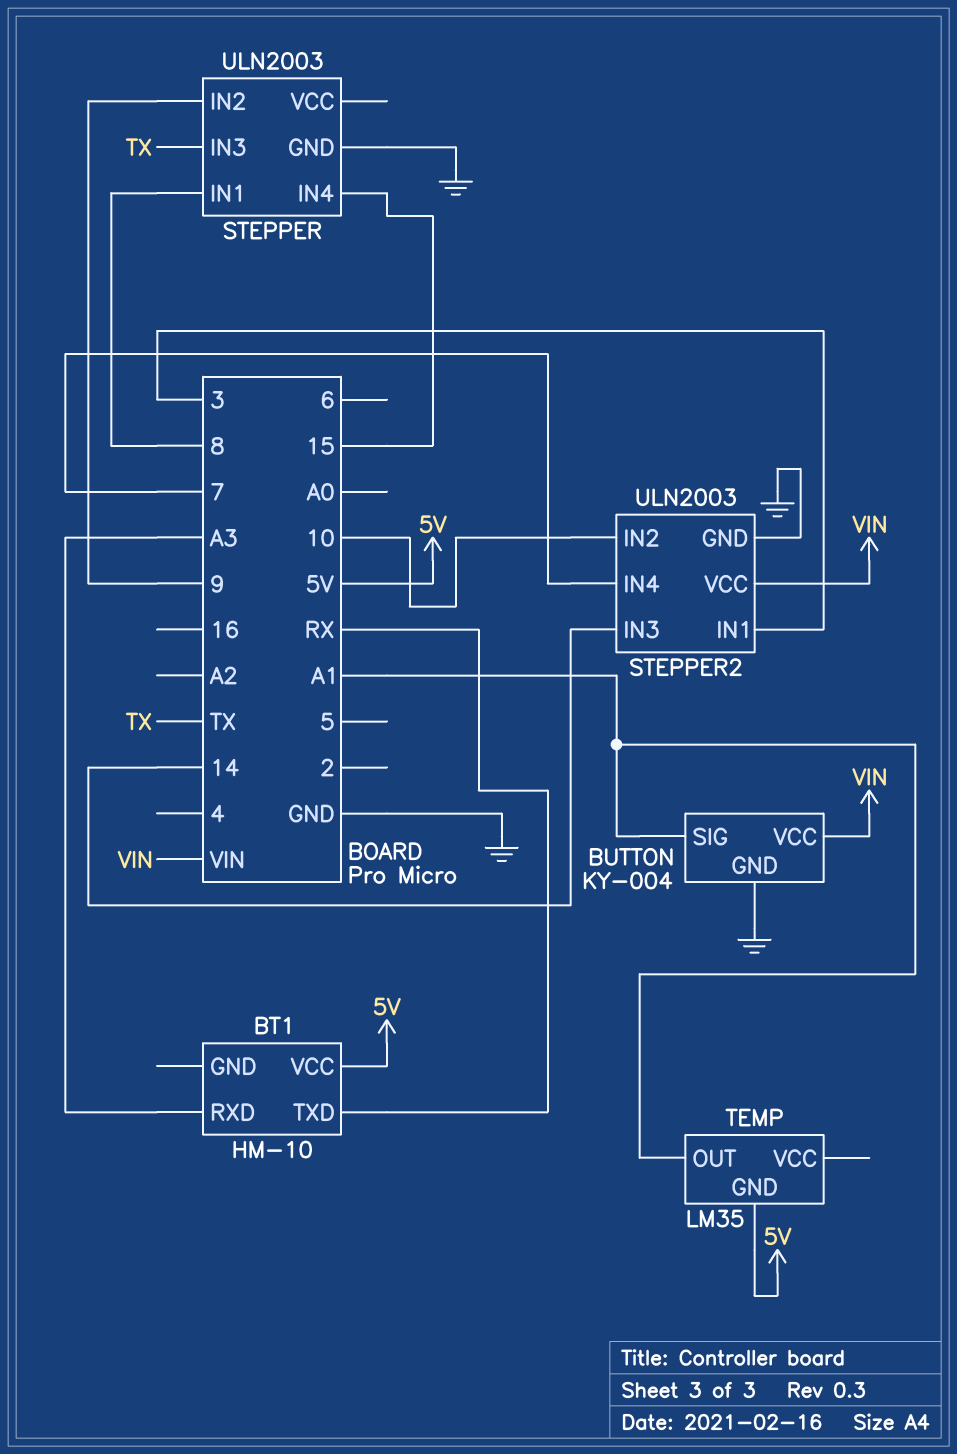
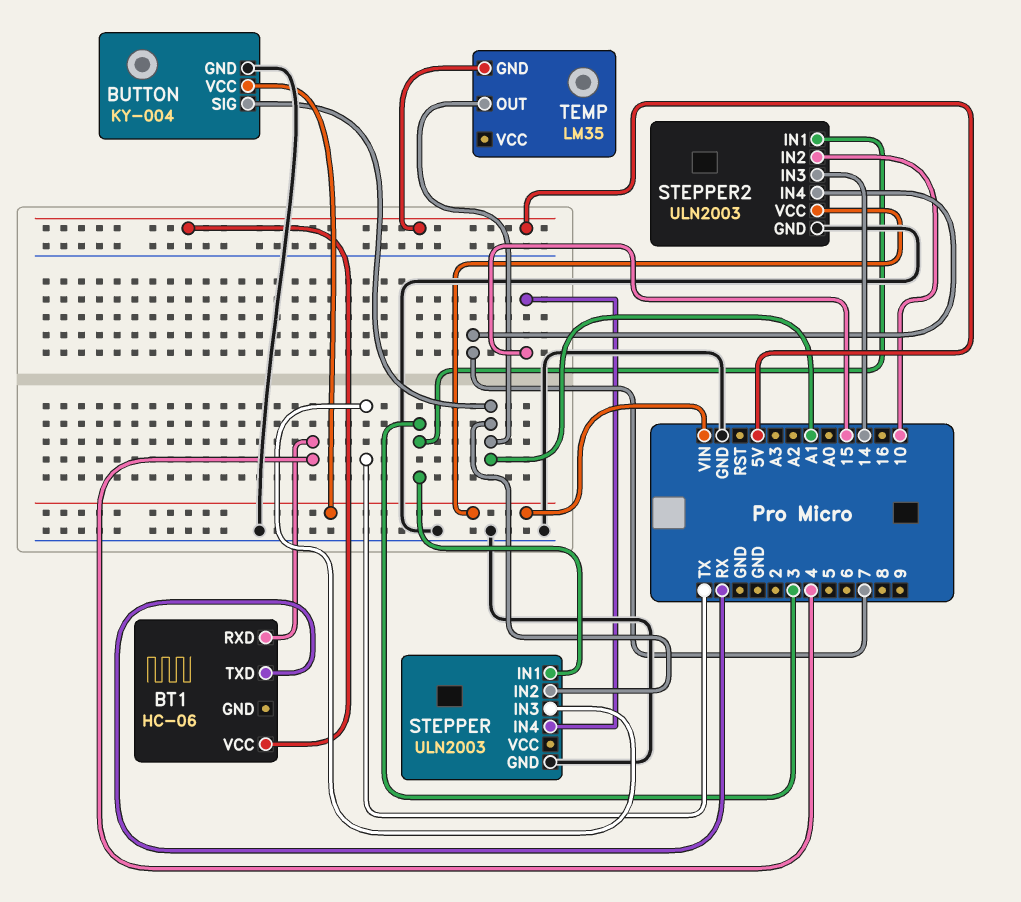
BT1: HM-10 -> HC-06
BT1 pin RXD: A3 -> 4
STEPPER pin IN1: 8 -> 3
STEPPER pin IN2: 9 -> A1

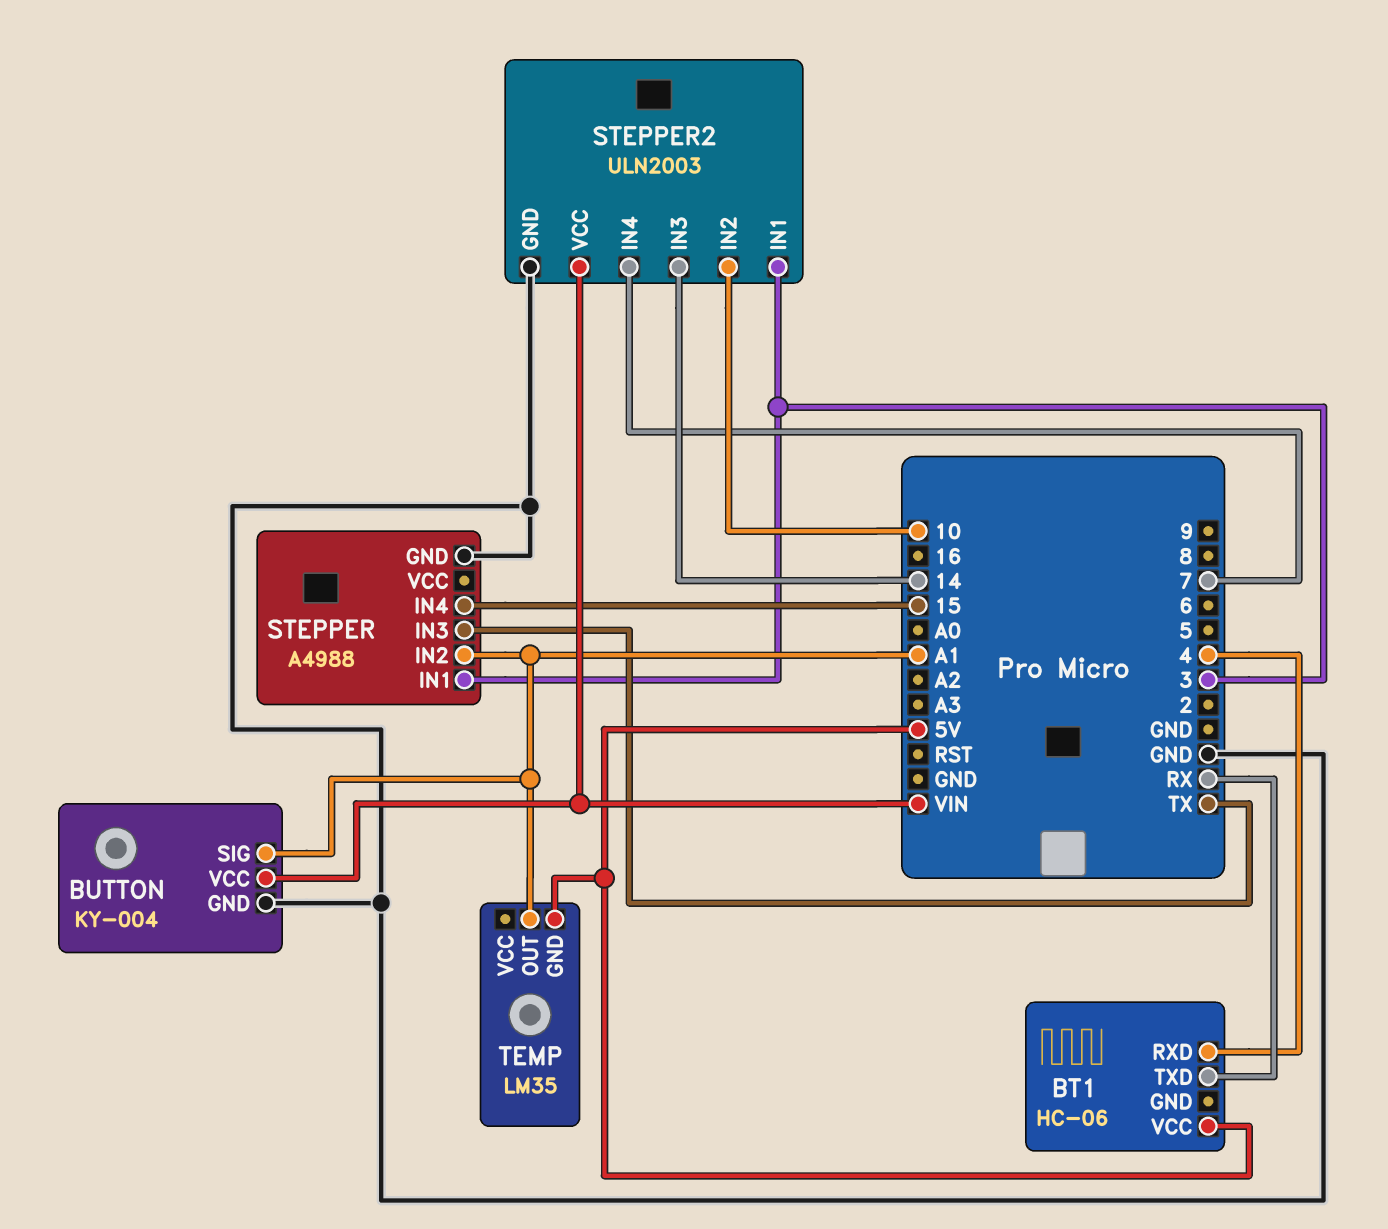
STEPPER: ULN2003 -> A4988

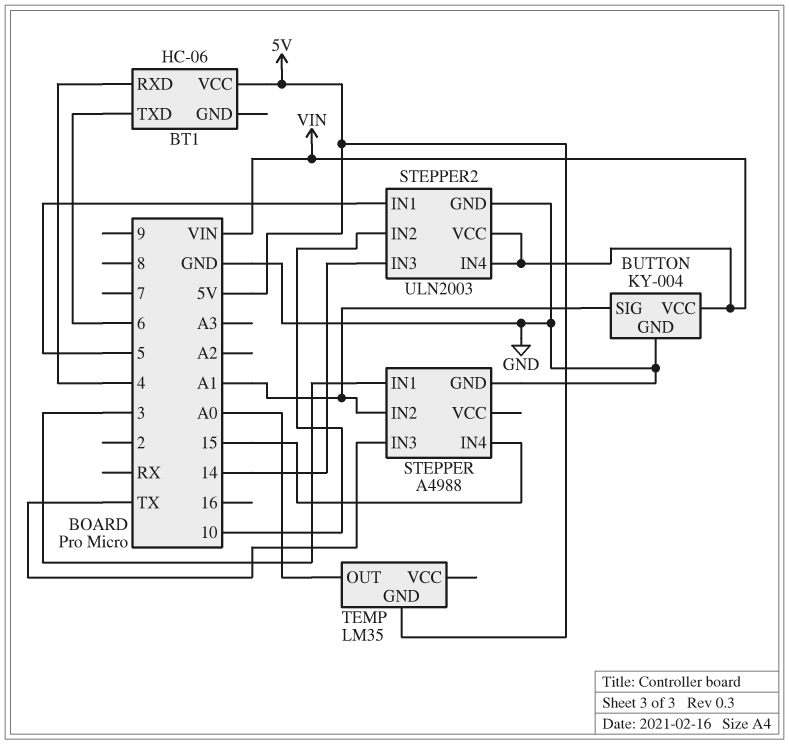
BT1 pin TXD: RX -> 6
STEPPER2 pin IN1: 3 -> 5
STEPPER2 pin IN4: 7 -> VIN
TEMP pin OUT: A1 -> A0

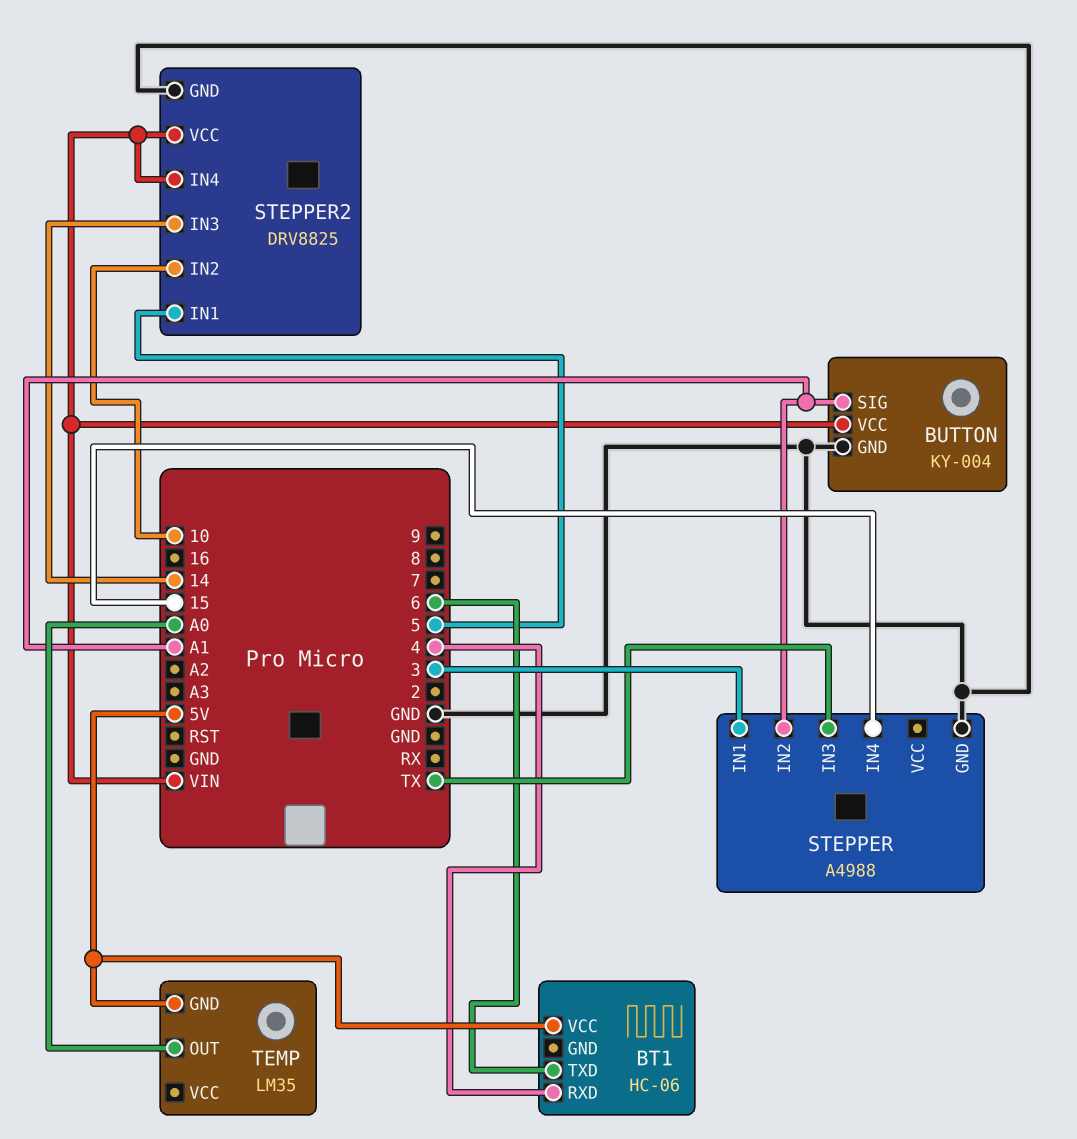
STEPPER2: ULN2003 -> DRV8825

